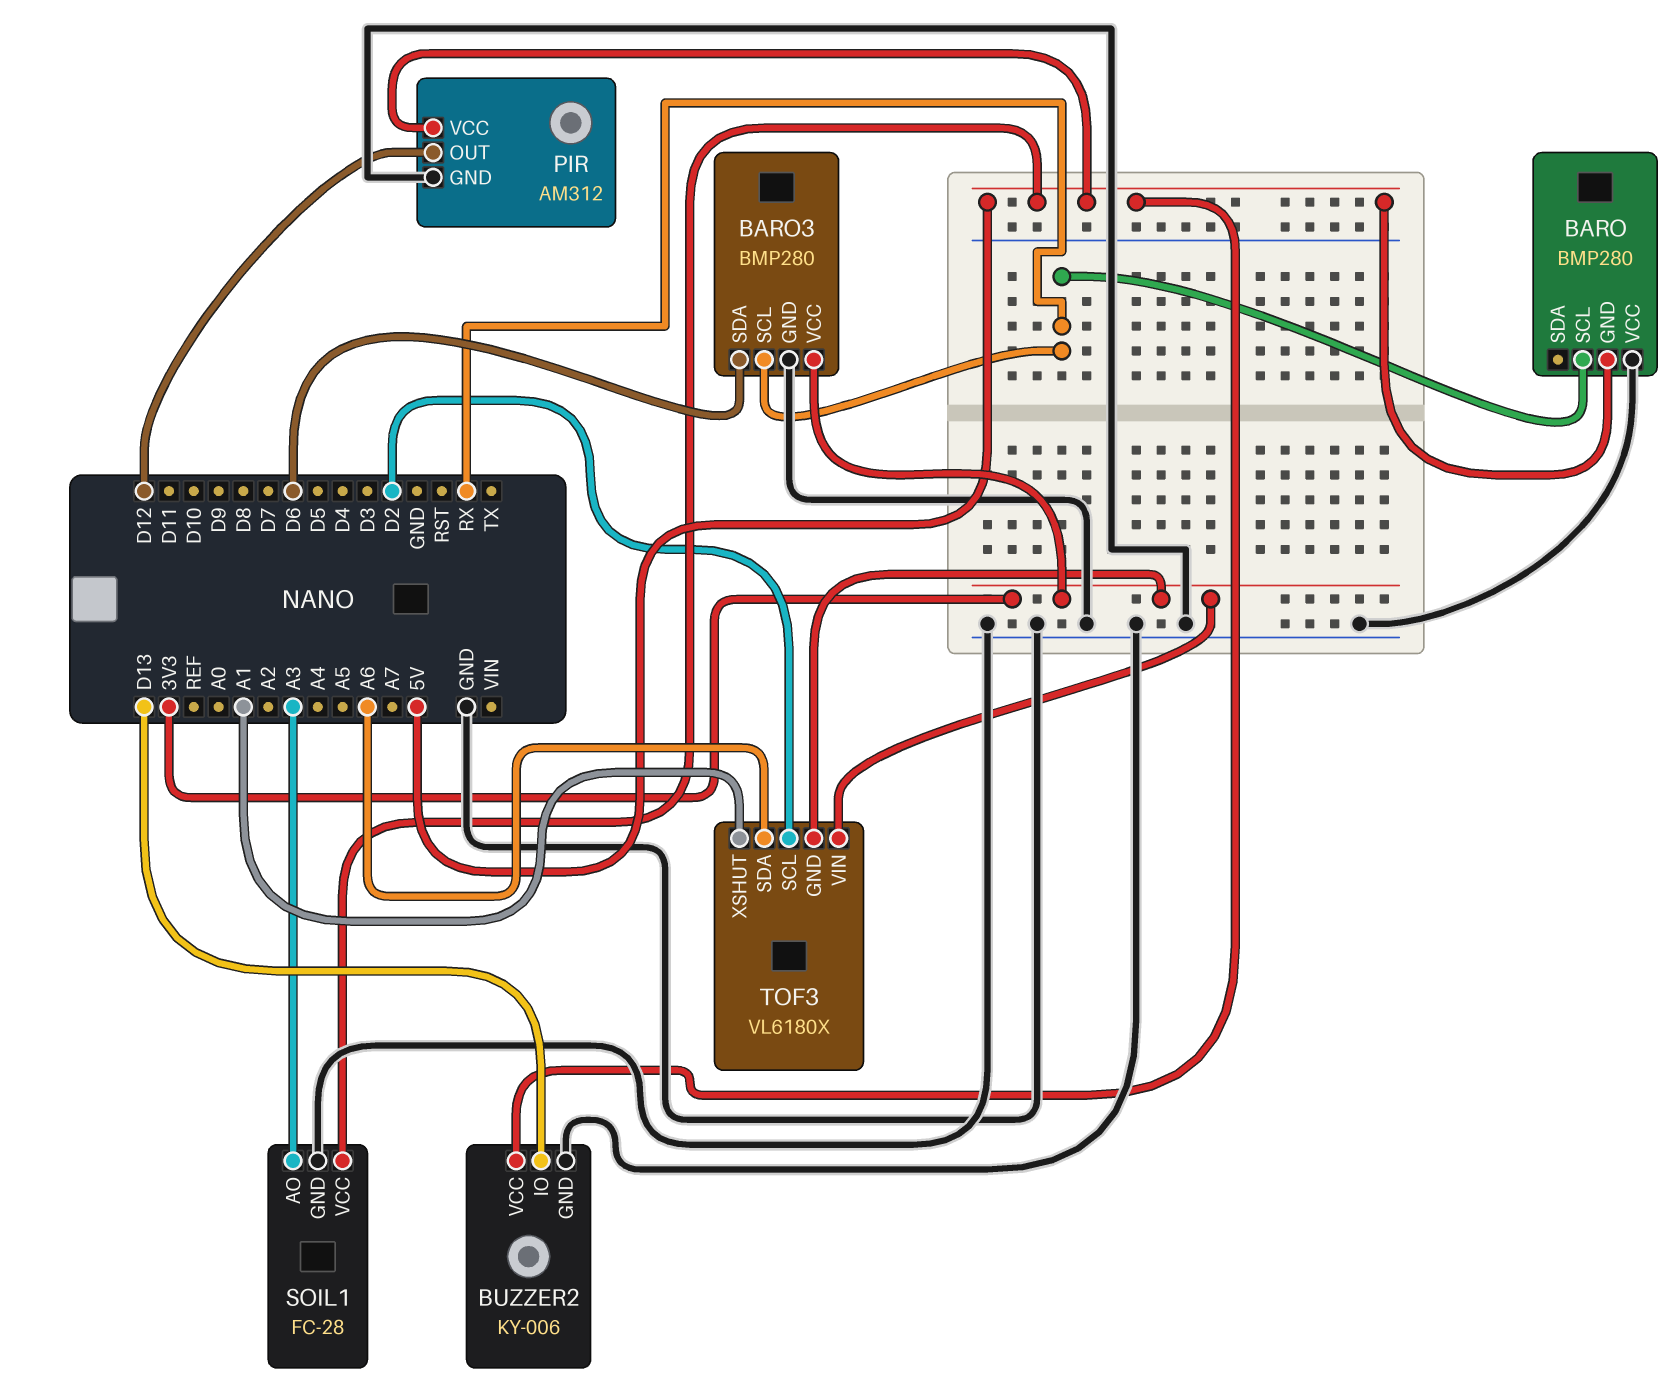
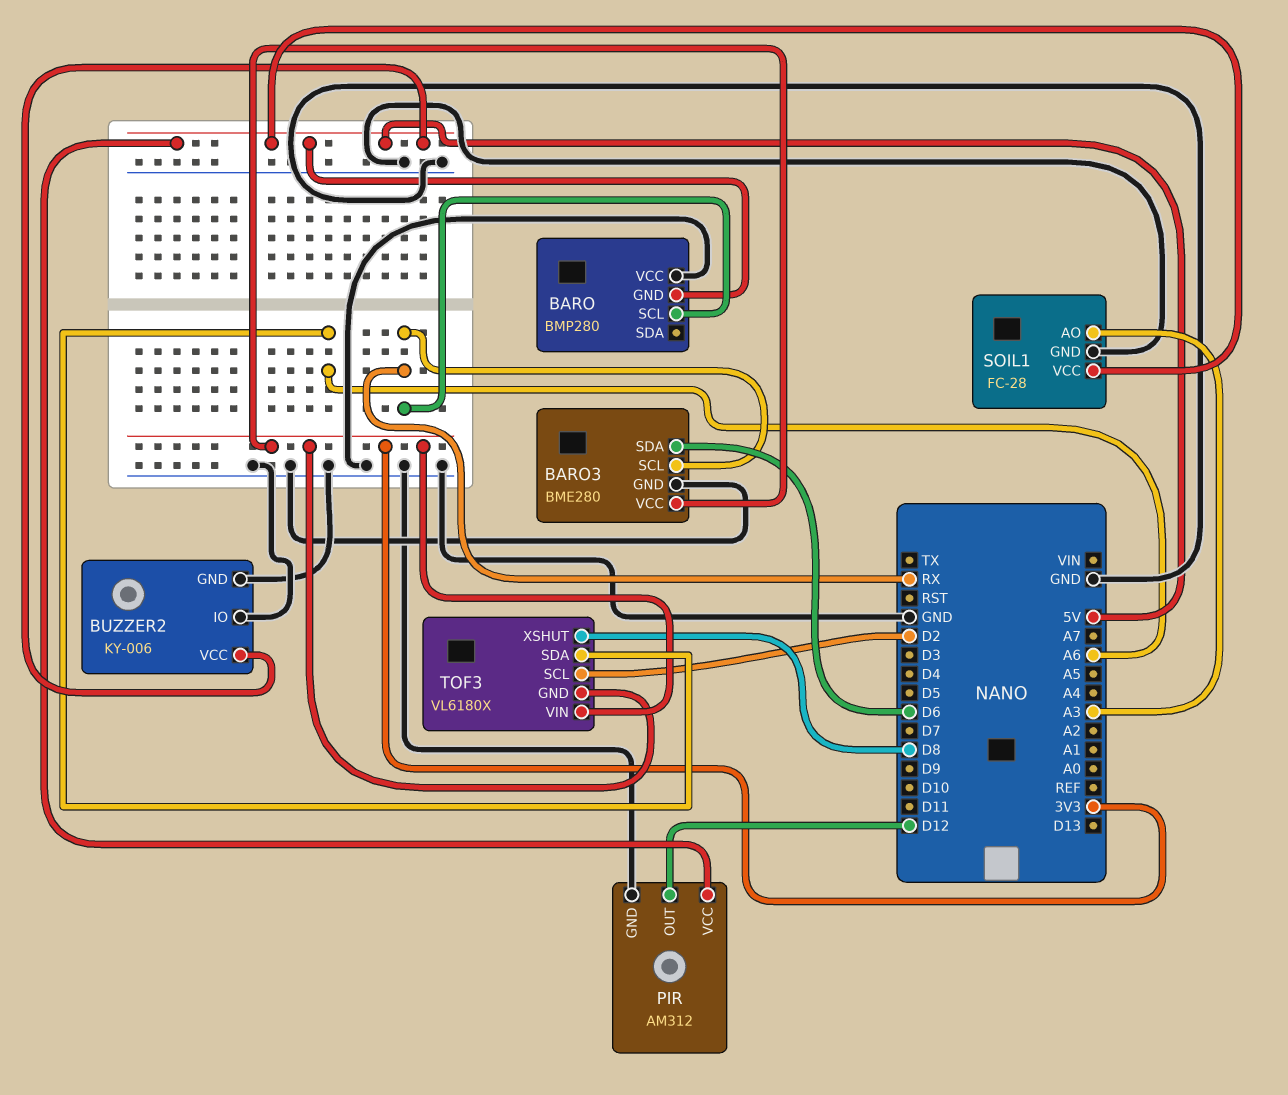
BARO3: BMP280 -> BME280
BUZZER2 pin IO: D13 -> GND
TOF3 pin XSHUT: A1 -> D8

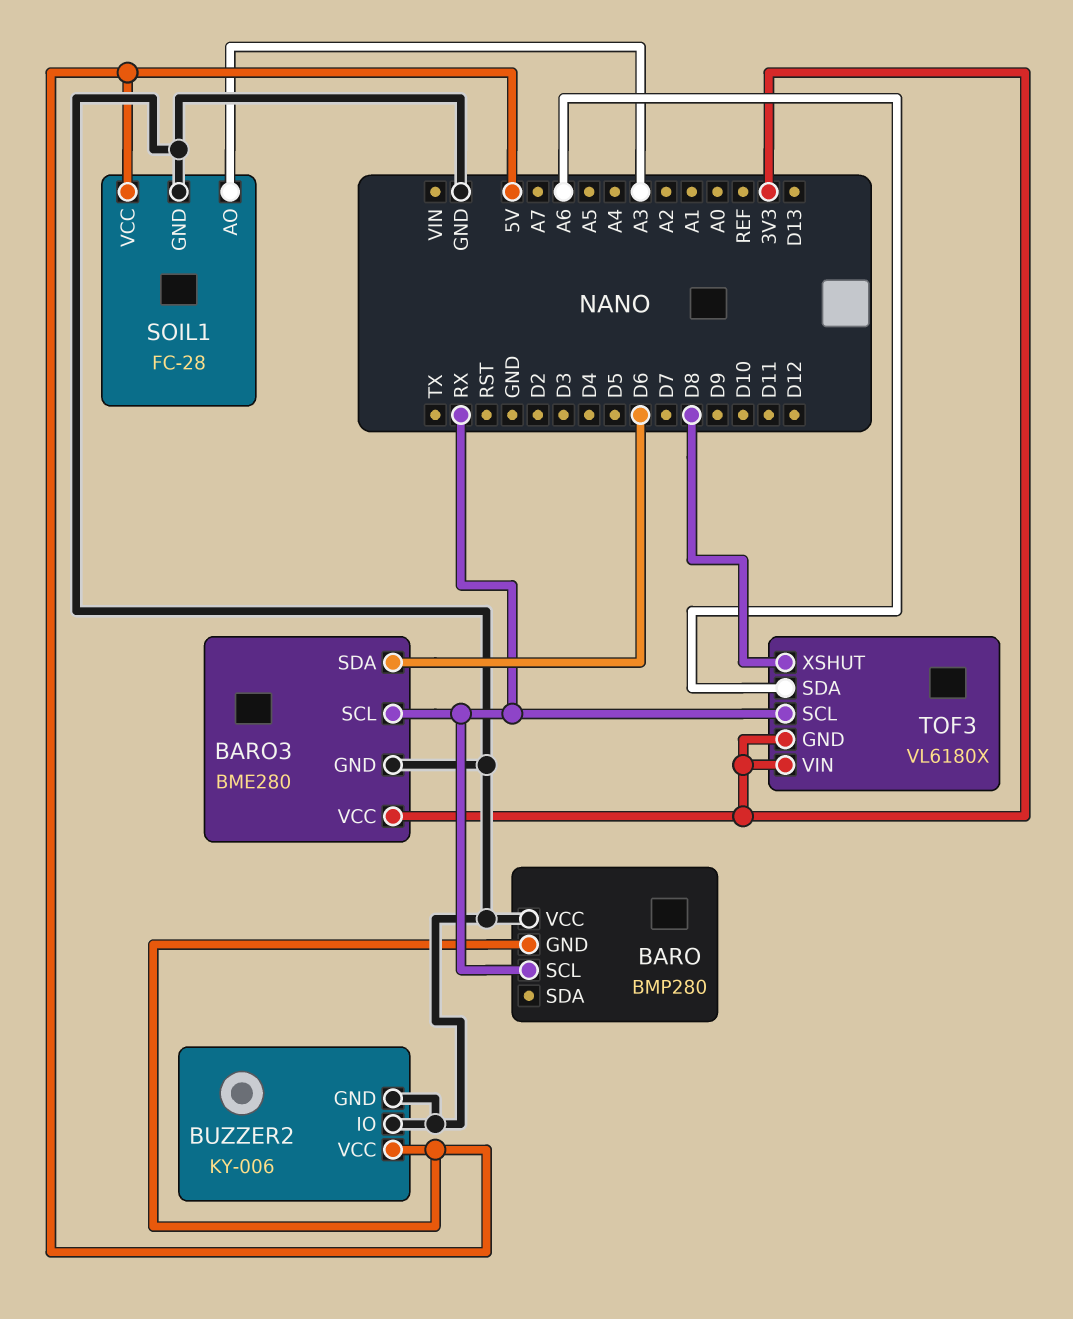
PIR: AM312 -> none
PIR pin GND: GND -> none
PIR pin OUT: D12 -> none
PIR pin VCC: 5V -> none
TOF3 pin SCL: D2 -> RX

